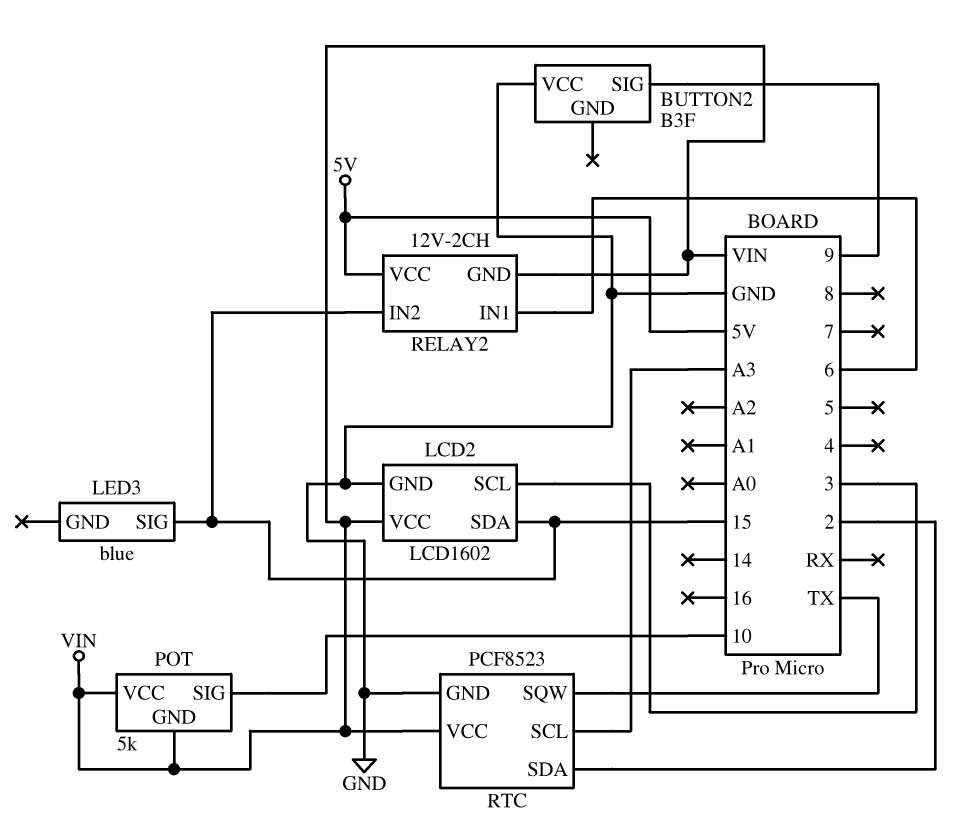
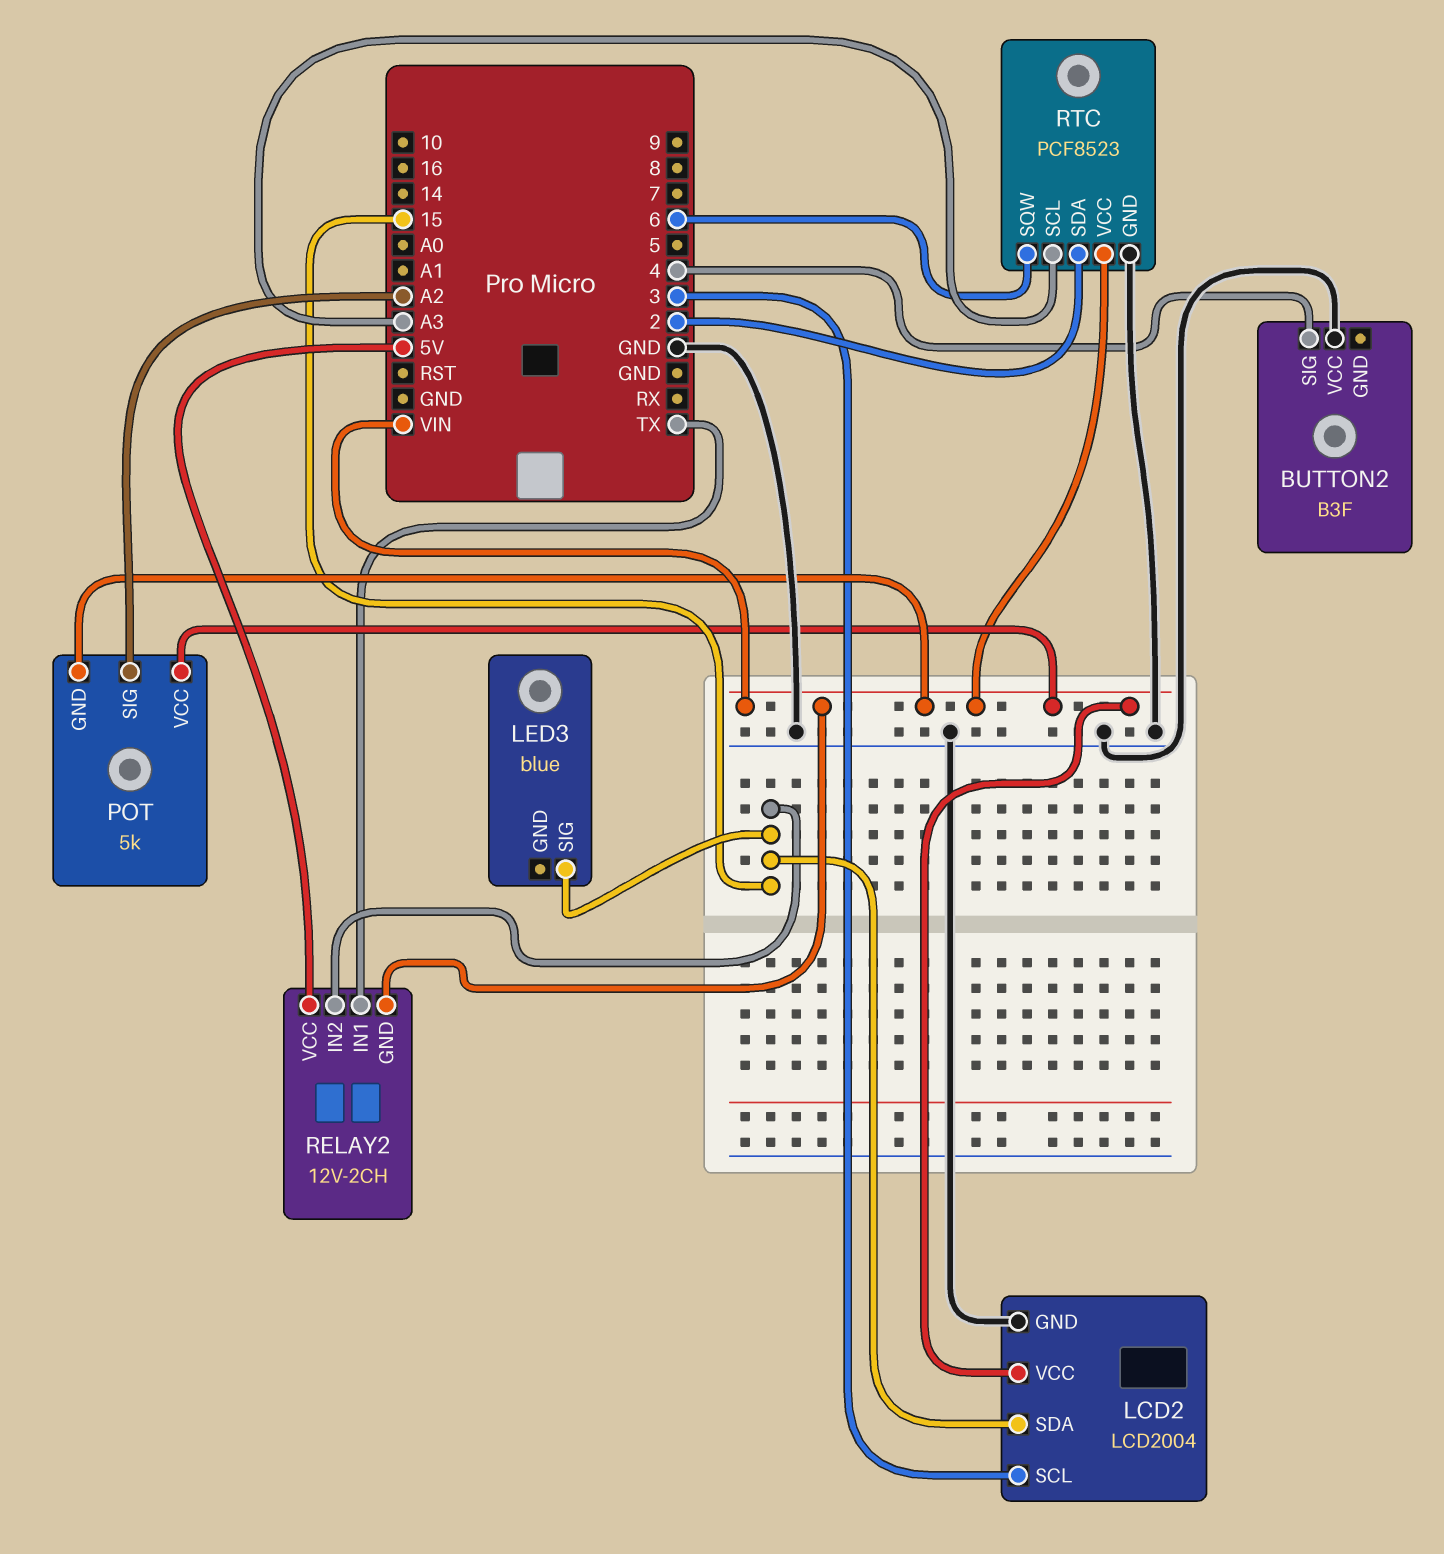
BUTTON2 pin SIG: 9 -> 4
LCD2: LCD1602 -> LCD2004
POT pin SIG: 10 -> A2
RELAY2 pin IN1: 6 -> TX
RTC pin SQW: TX -> 6

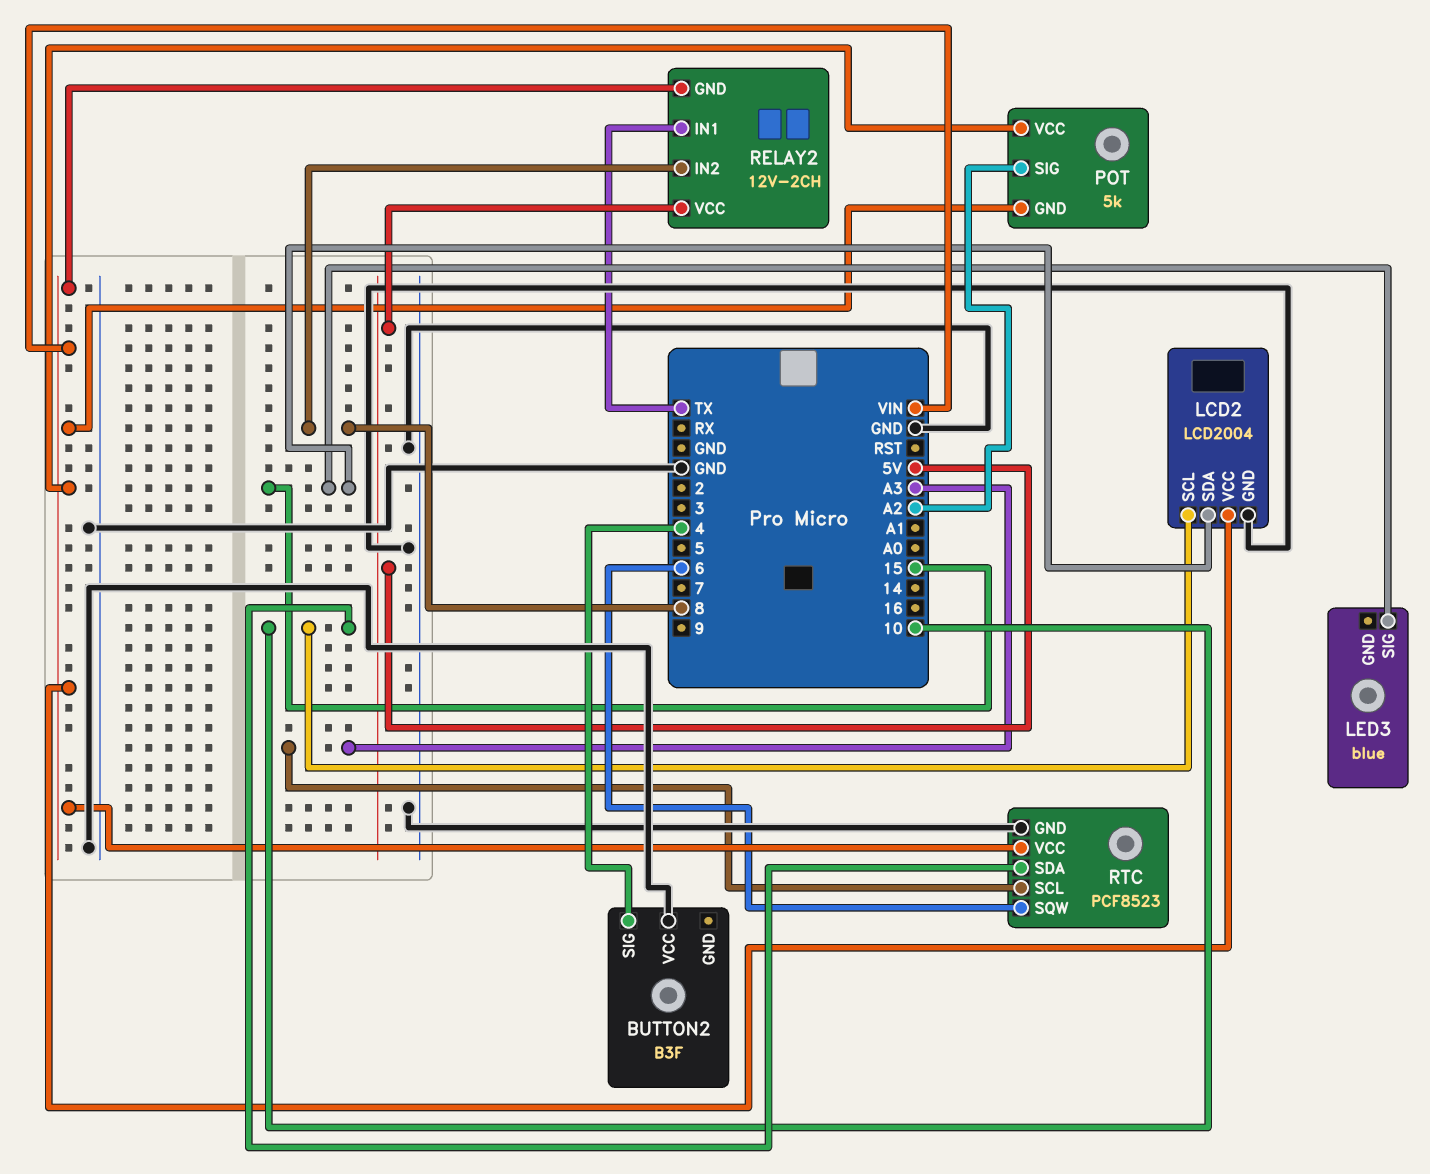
LCD2 pin SCL: 3 -> 10
RELAY2 pin IN2: 15 -> 8
RTC pin SDA: 2 -> 10

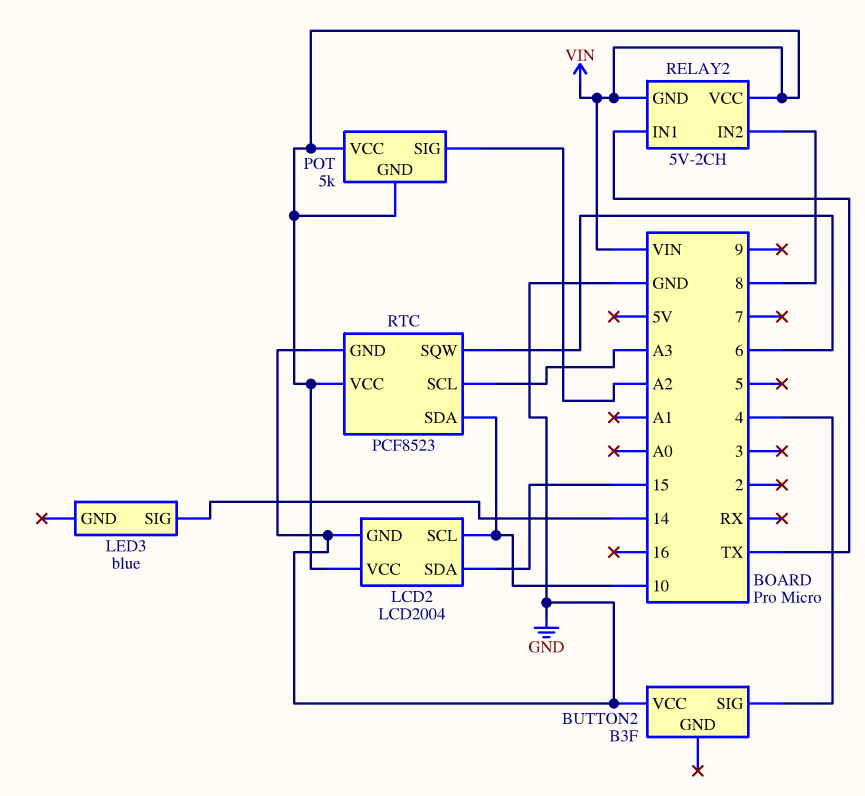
LED3 pin SIG: 15 -> 14
RELAY2: 12V-2CH -> 5V-2CH
RELAY2 pin VCC: 5V -> VIN

